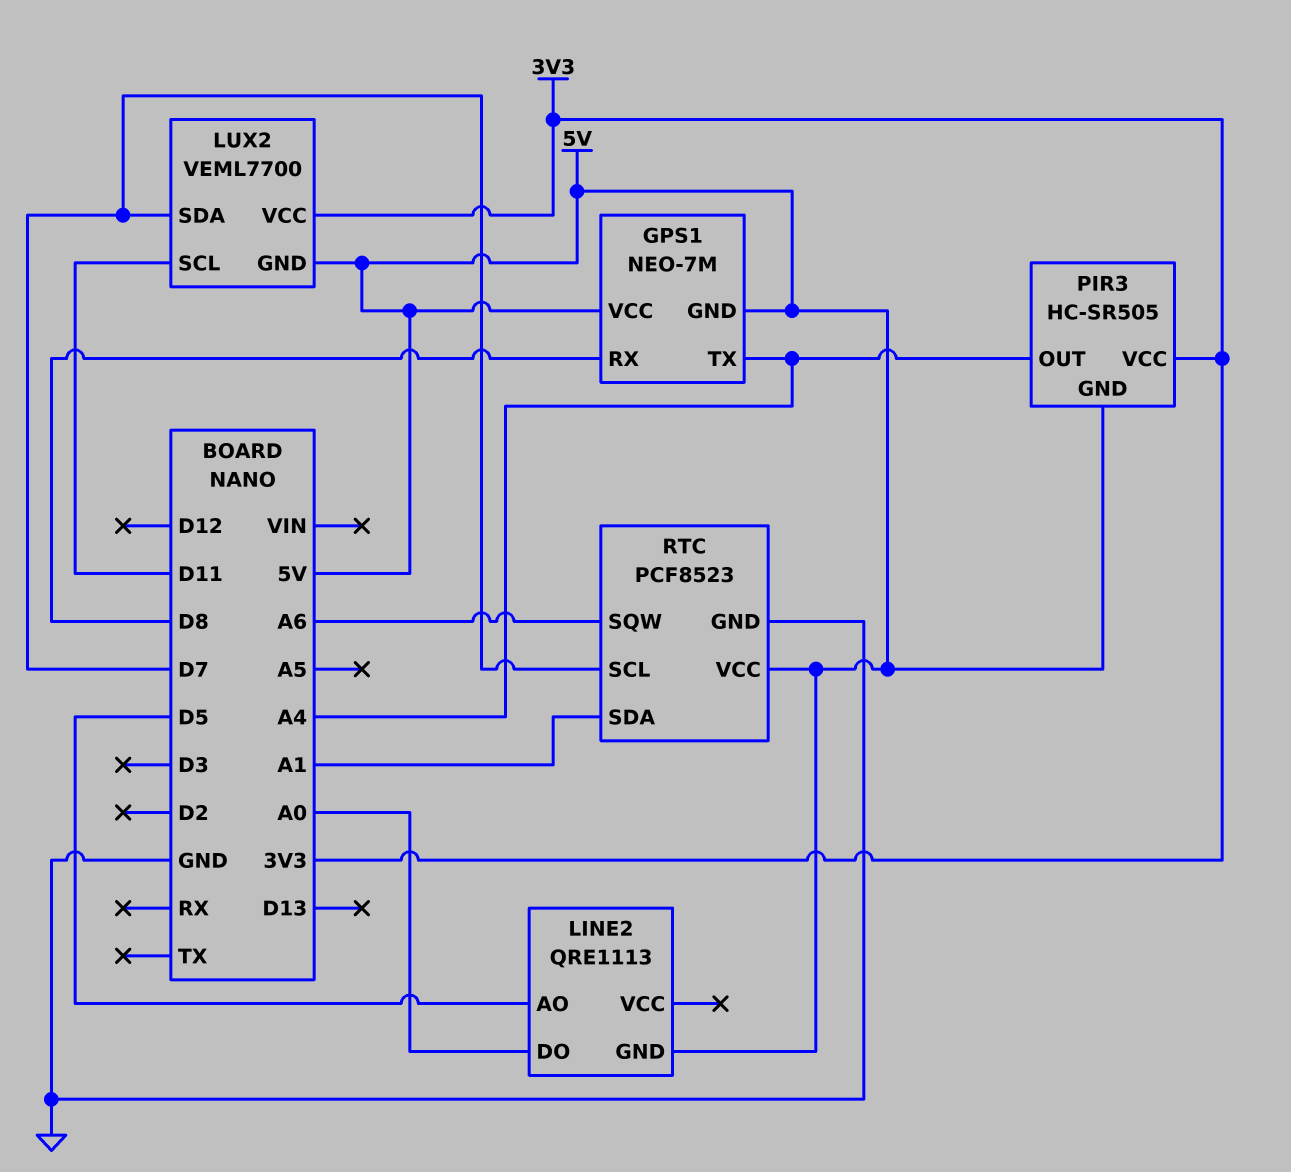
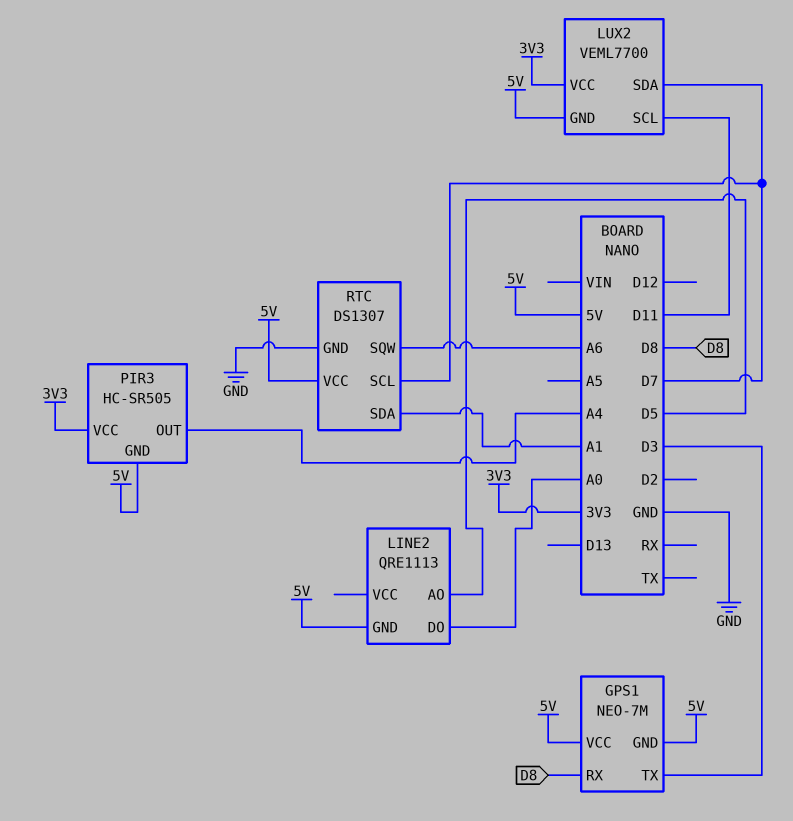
GPS1 pin TX: A4 -> D3
RTC: PCF8523 -> DS1307

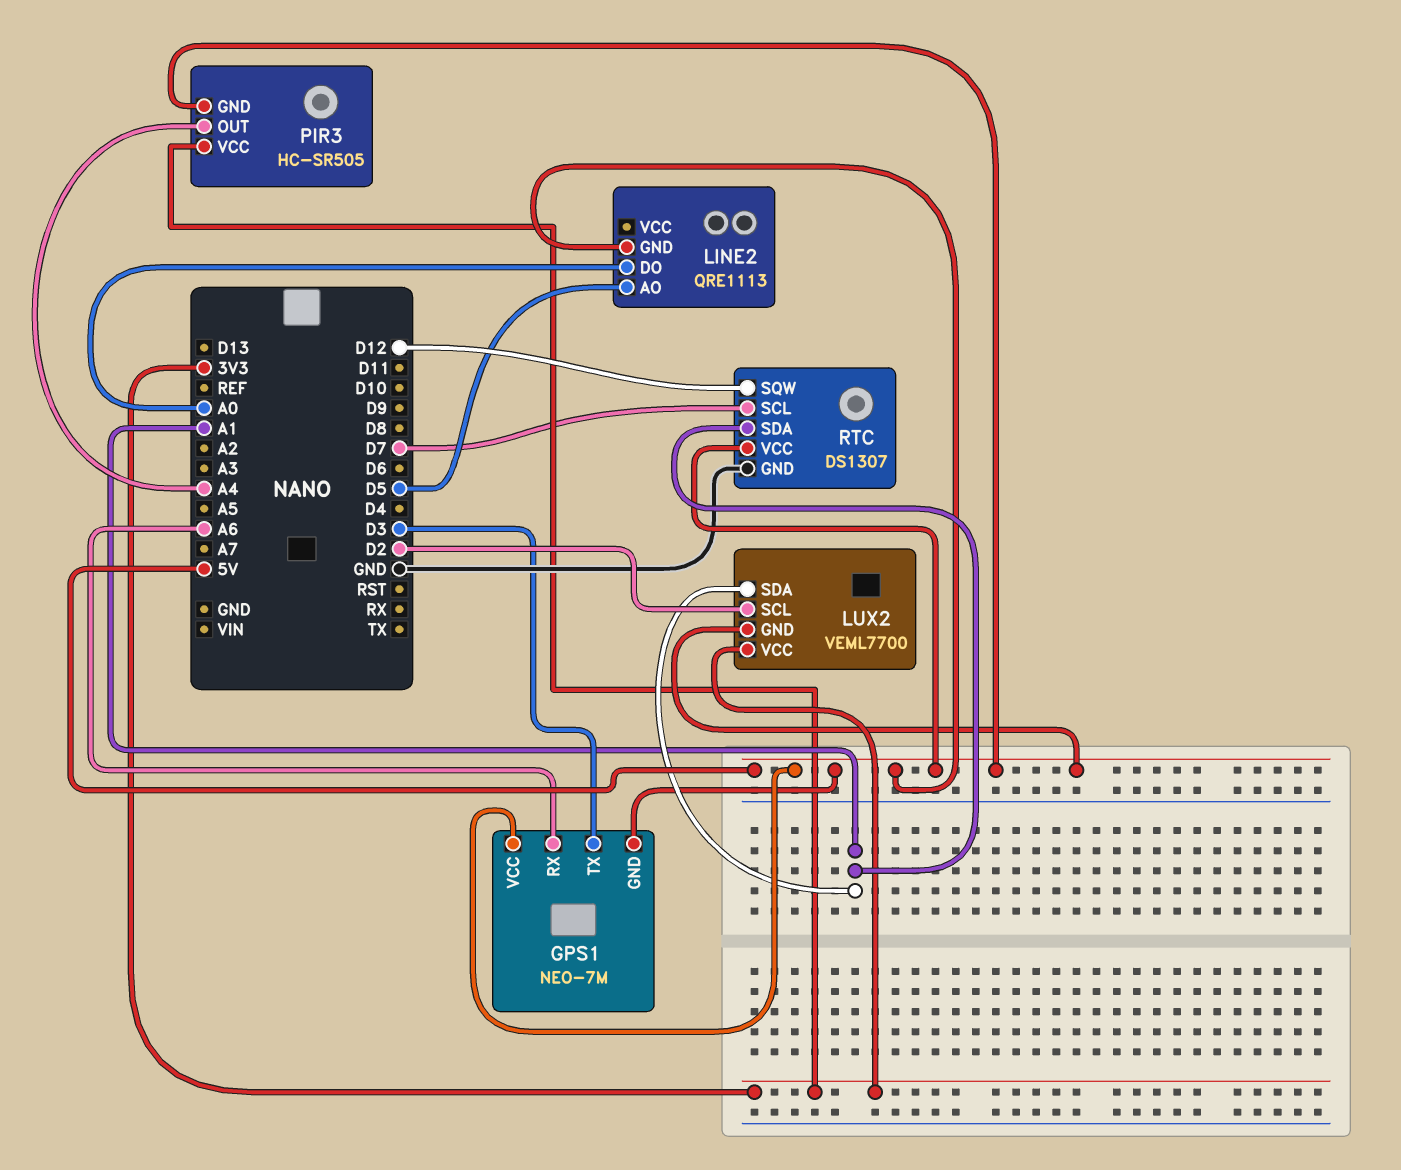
GPS1 pin RX: D8 -> A6
LUX2 pin SCL: D11 -> D2
LUX2 pin SDA: D7 -> A1
RTC pin SQW: A6 -> D12

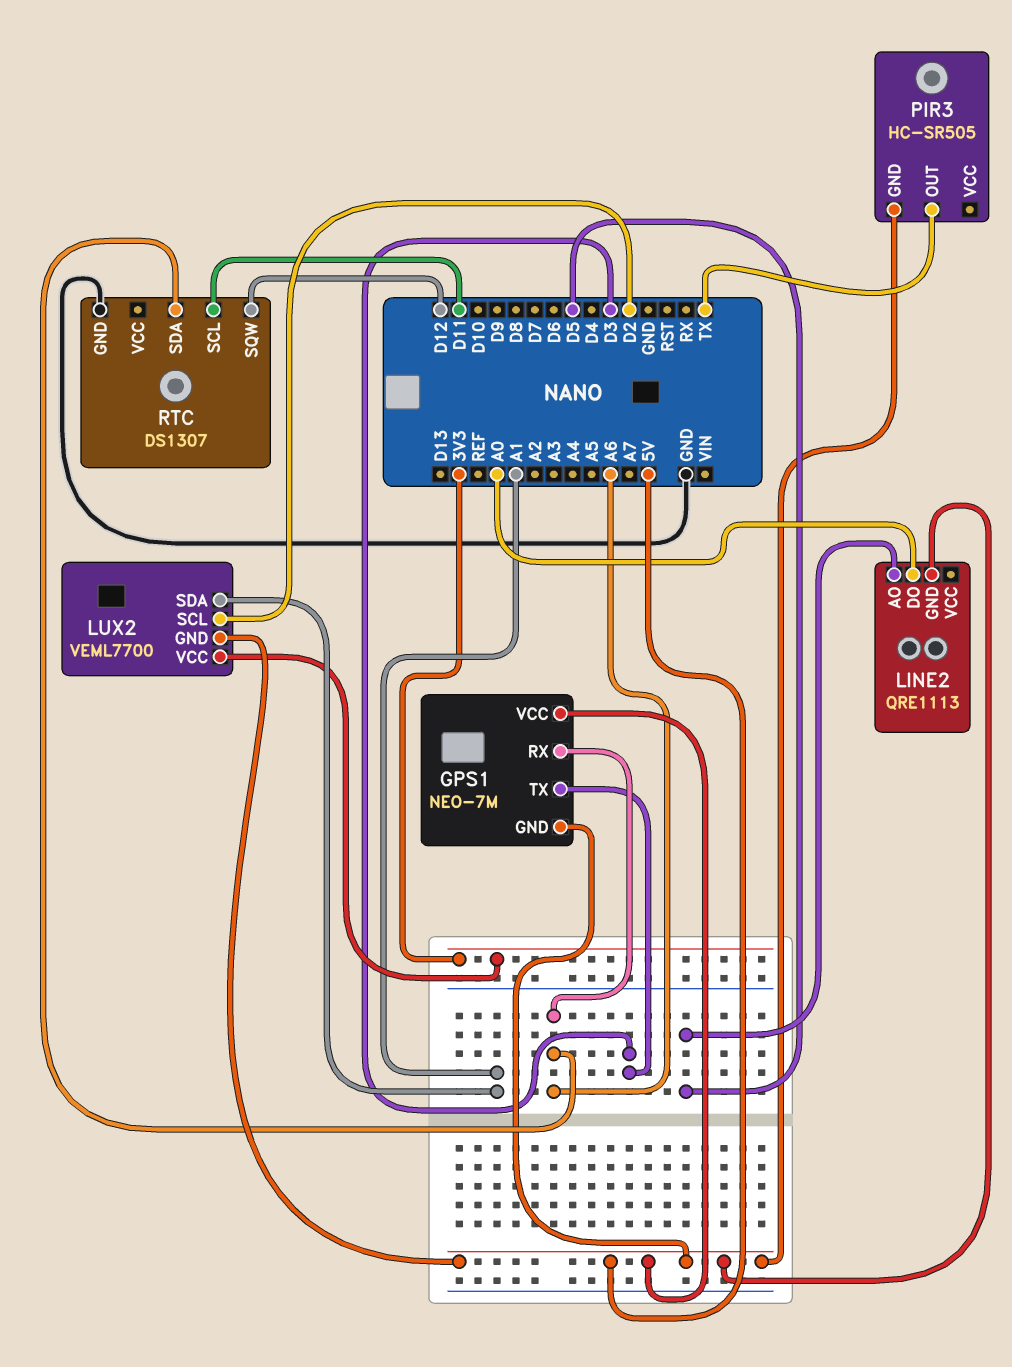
PIR3 pin OUT: A4 -> TX
PIR3 pin VCC: 3V3 -> none
RTC pin SCL: D7 -> D11
RTC pin SDA: A1 -> A6
RTC pin VCC: 5V -> none

